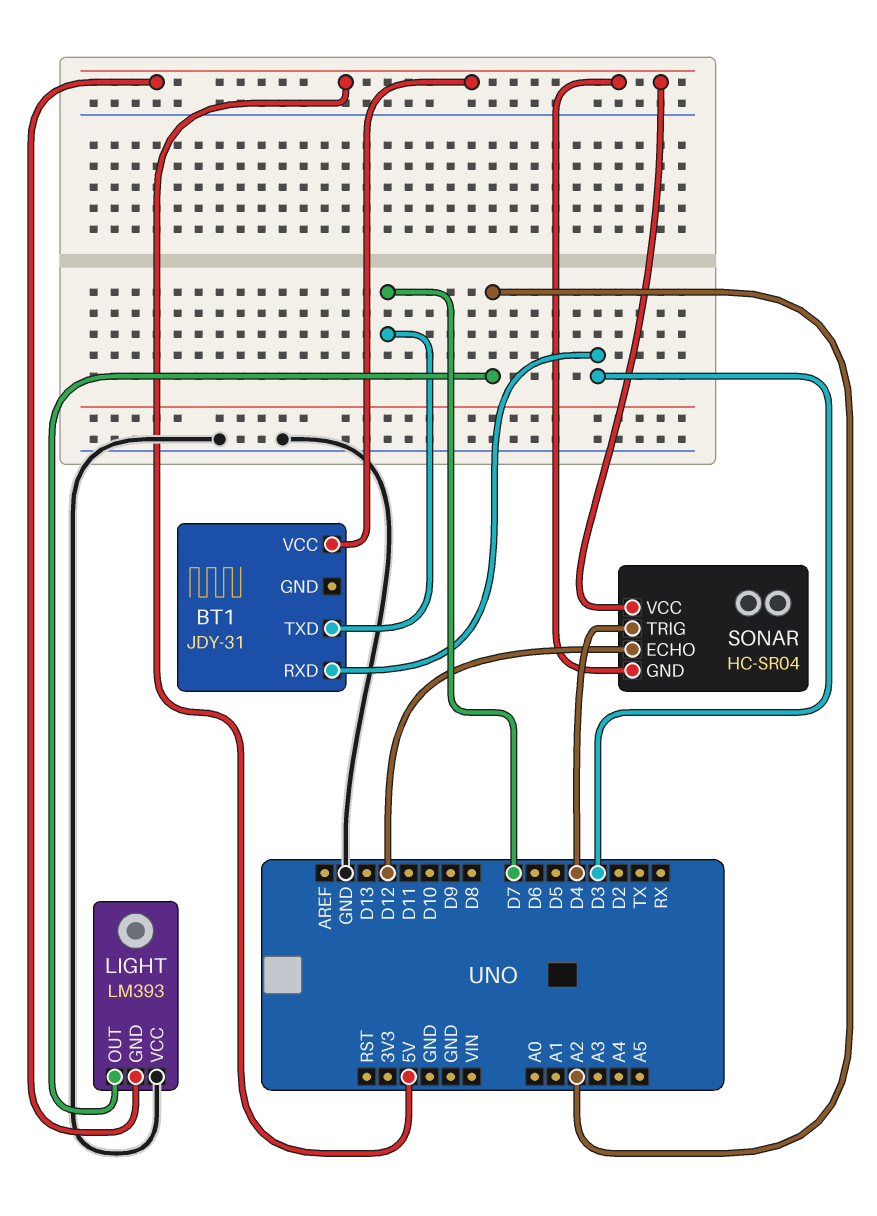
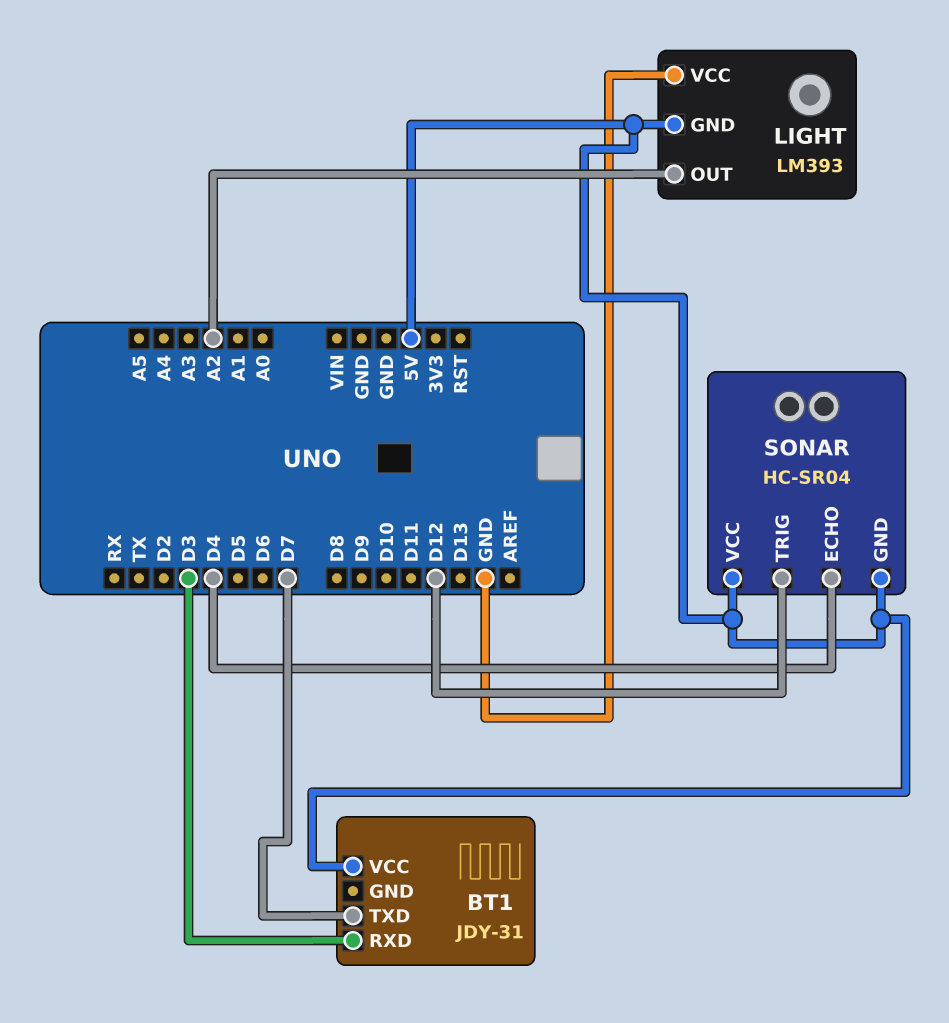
SONAR pin ECHO: D12 -> D4
SONAR pin TRIG: D4 -> D12

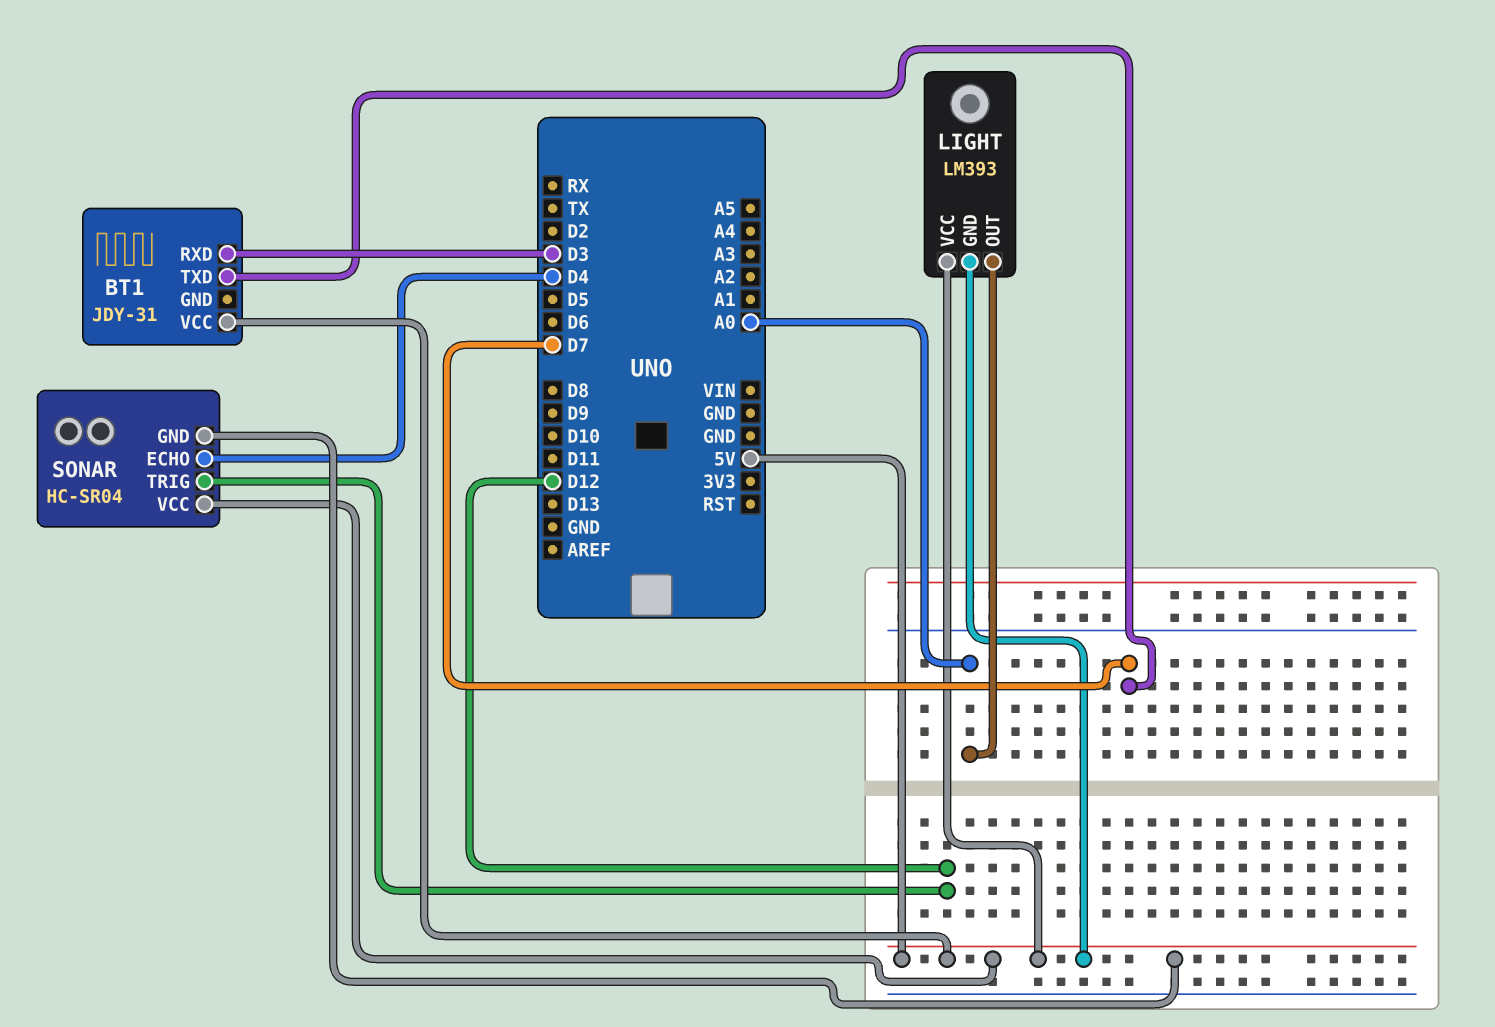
LIGHT pin OUT: A2 -> A0
LIGHT pin VCC: GND -> 5V

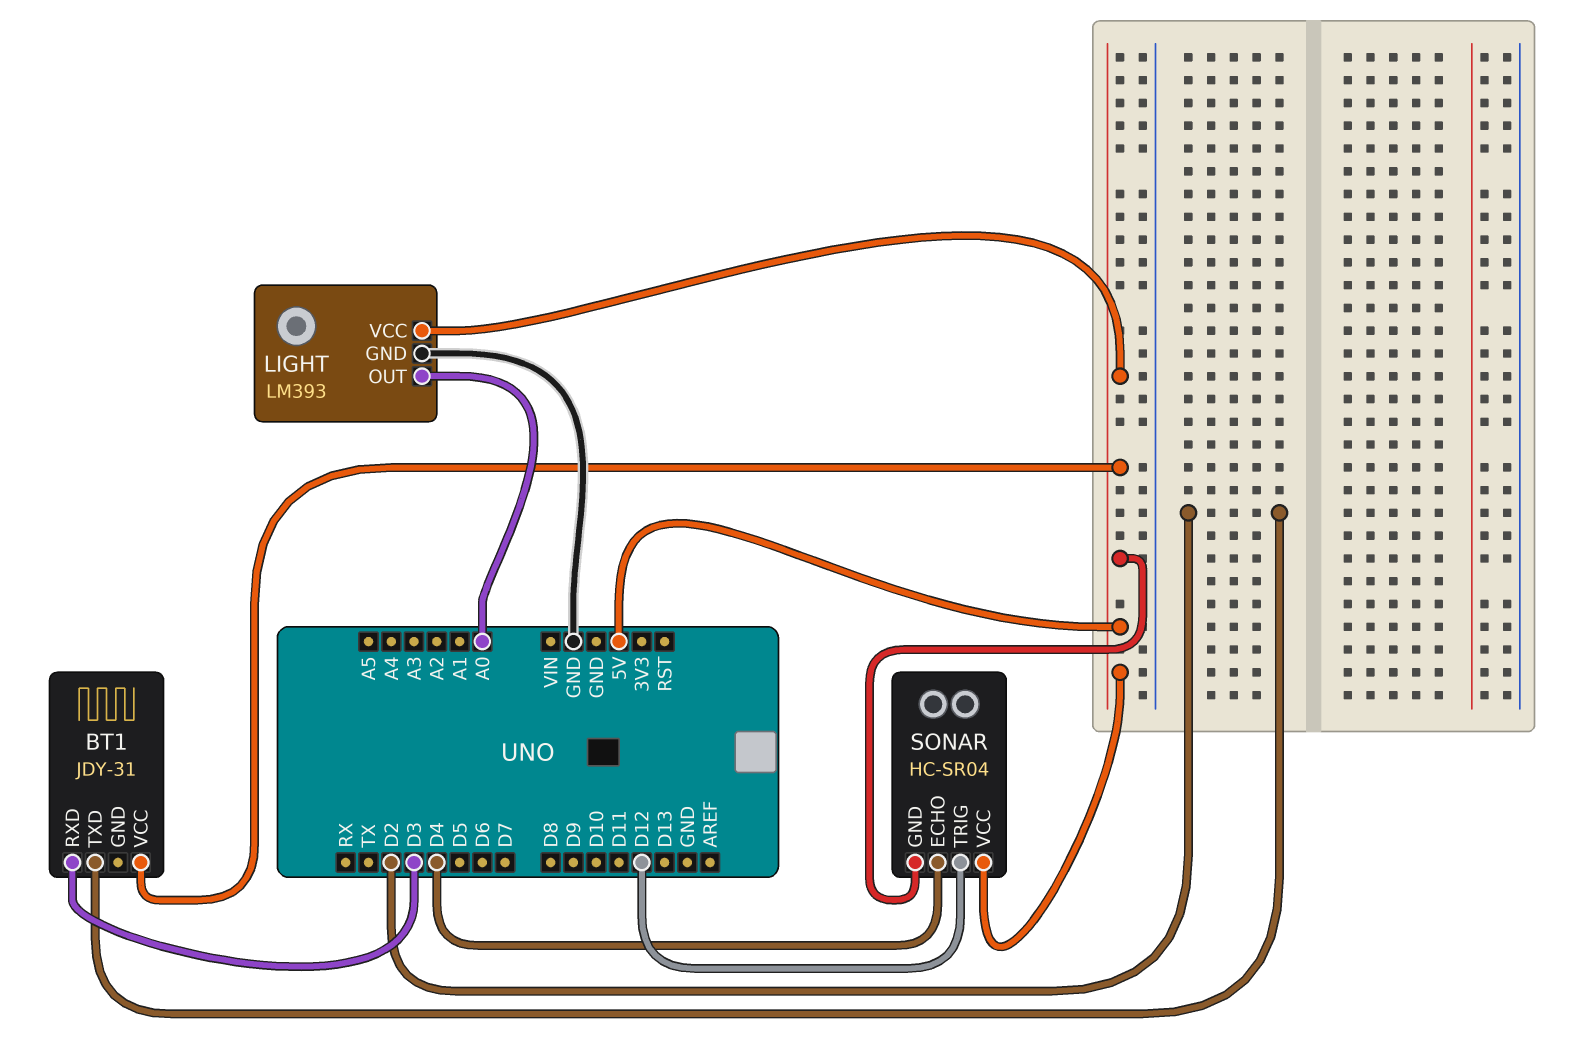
BT1 pin TXD: D7 -> D2
LIGHT pin GND: 5V -> GND

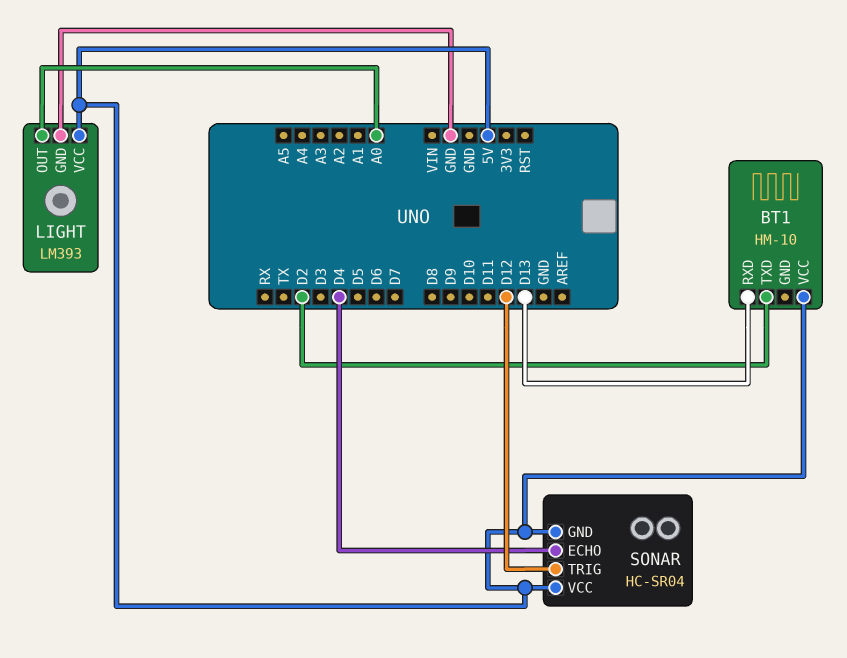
BT1: JDY-31 -> HM-10
BT1 pin RXD: D3 -> D13

